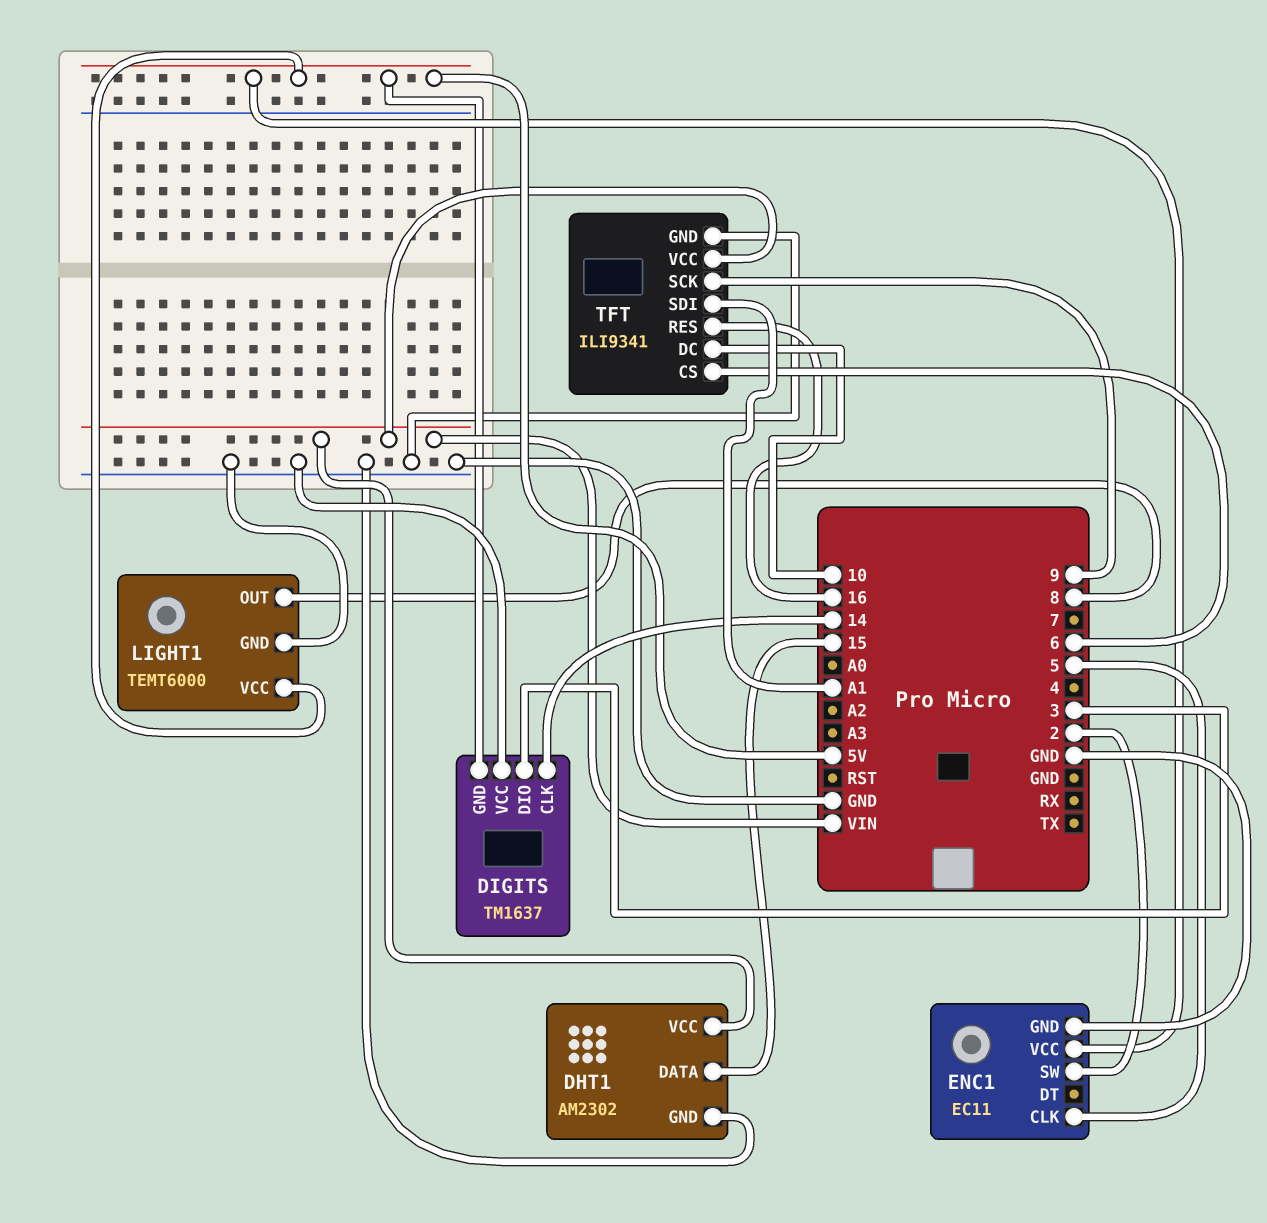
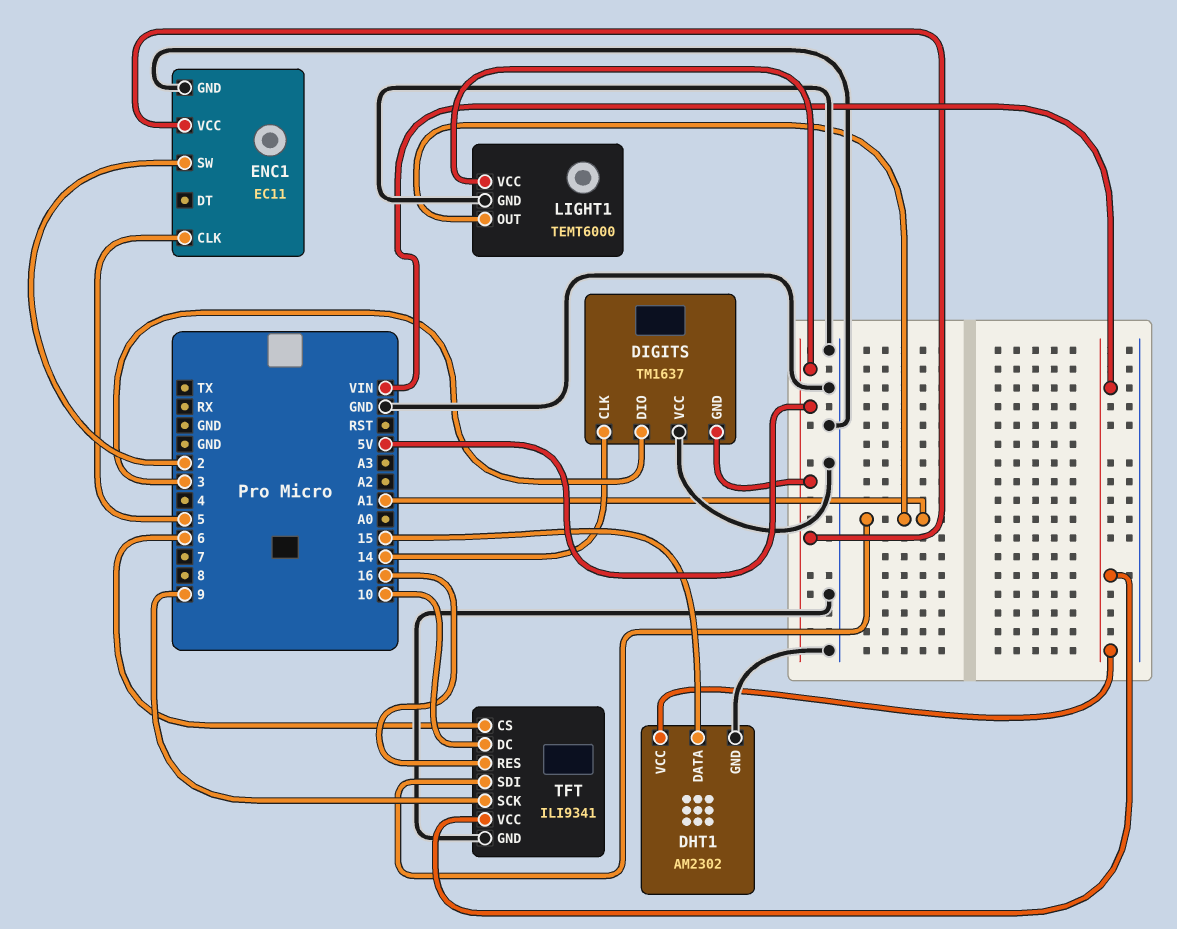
LIGHT1 pin OUT: 8 -> A1

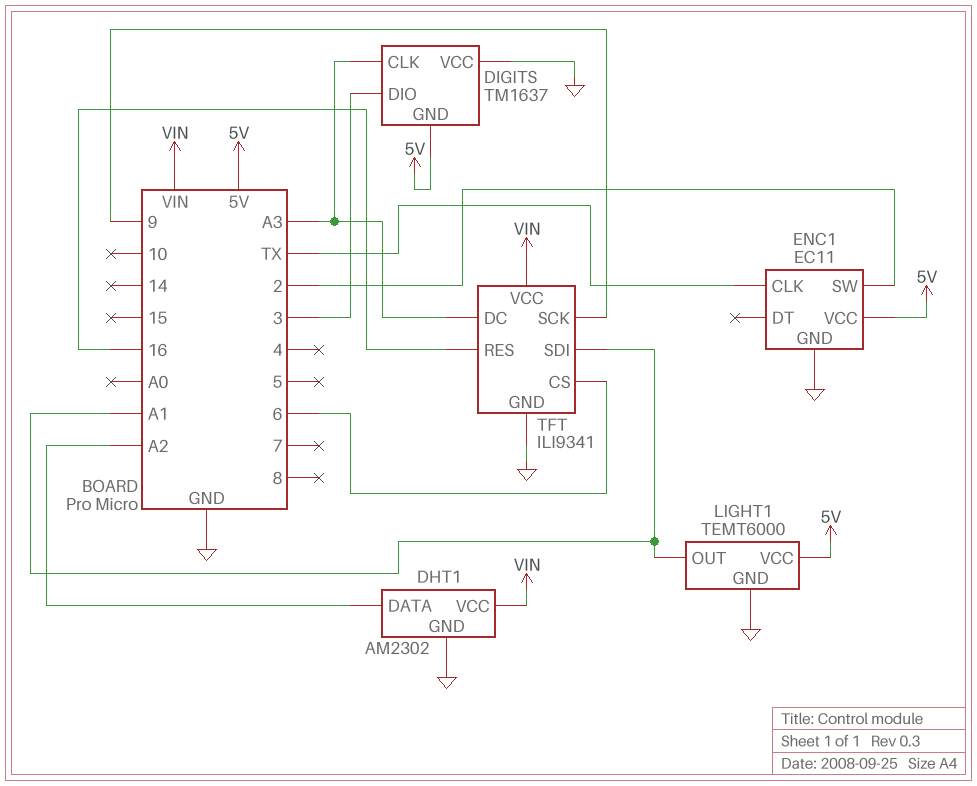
DHT1 pin DATA: 15 -> A2
DIGITS pin CLK: 14 -> A3
ENC1 pin CLK: 5 -> TX
TFT pin DC: 10 -> A3

